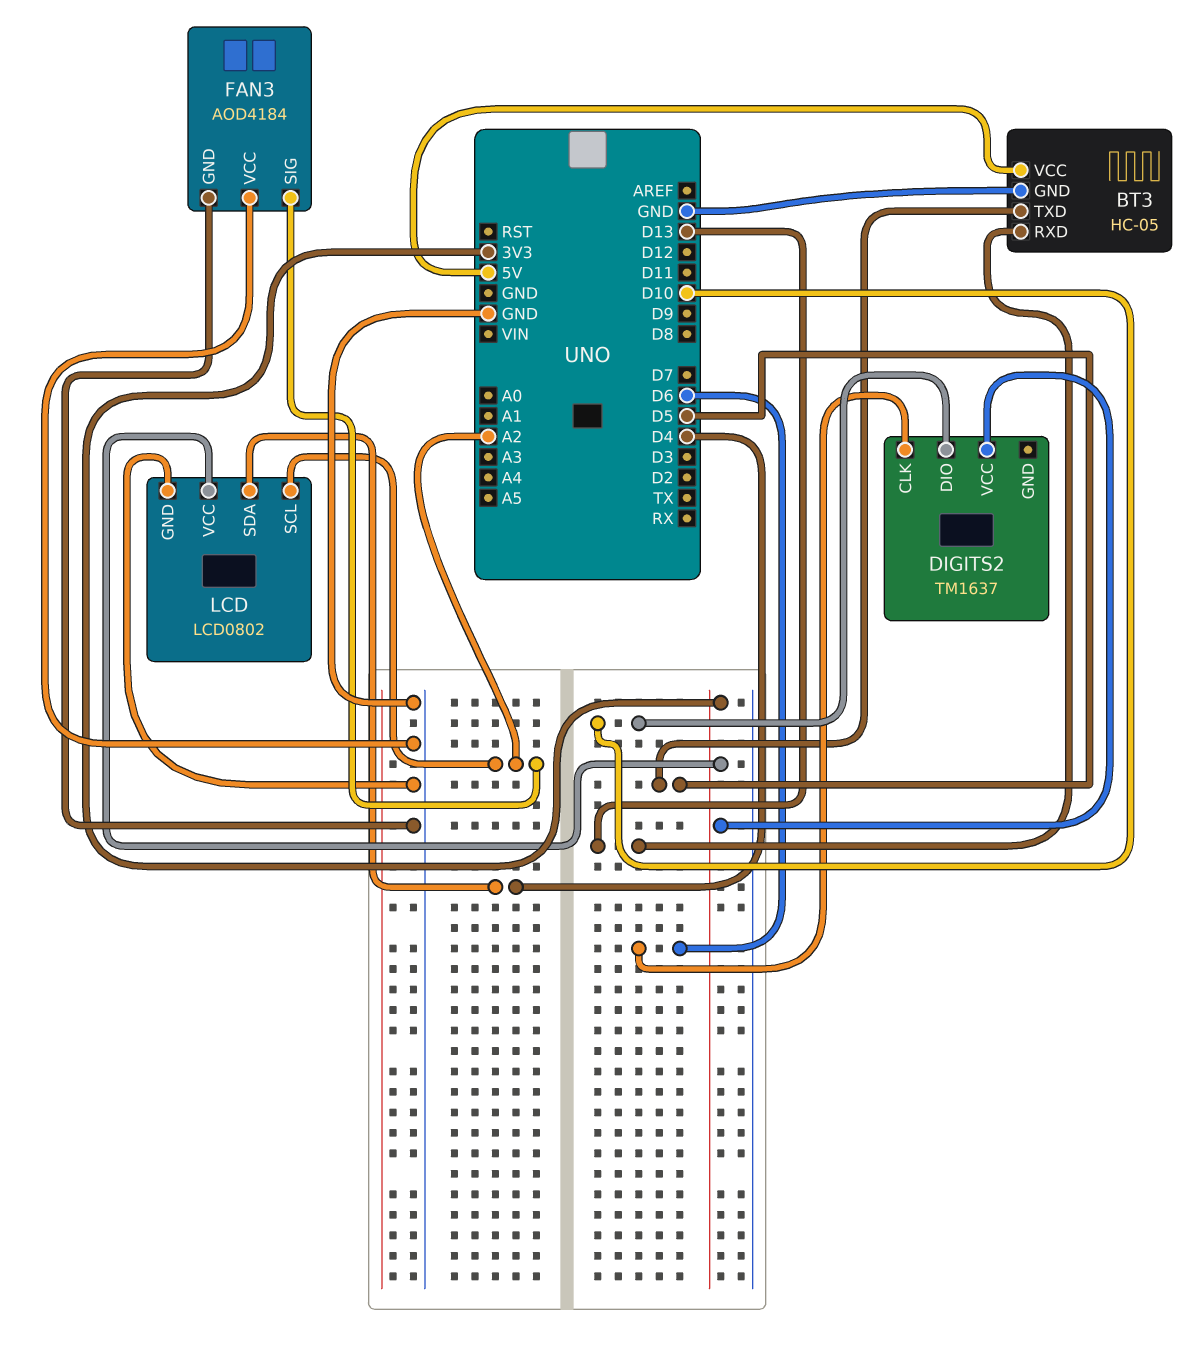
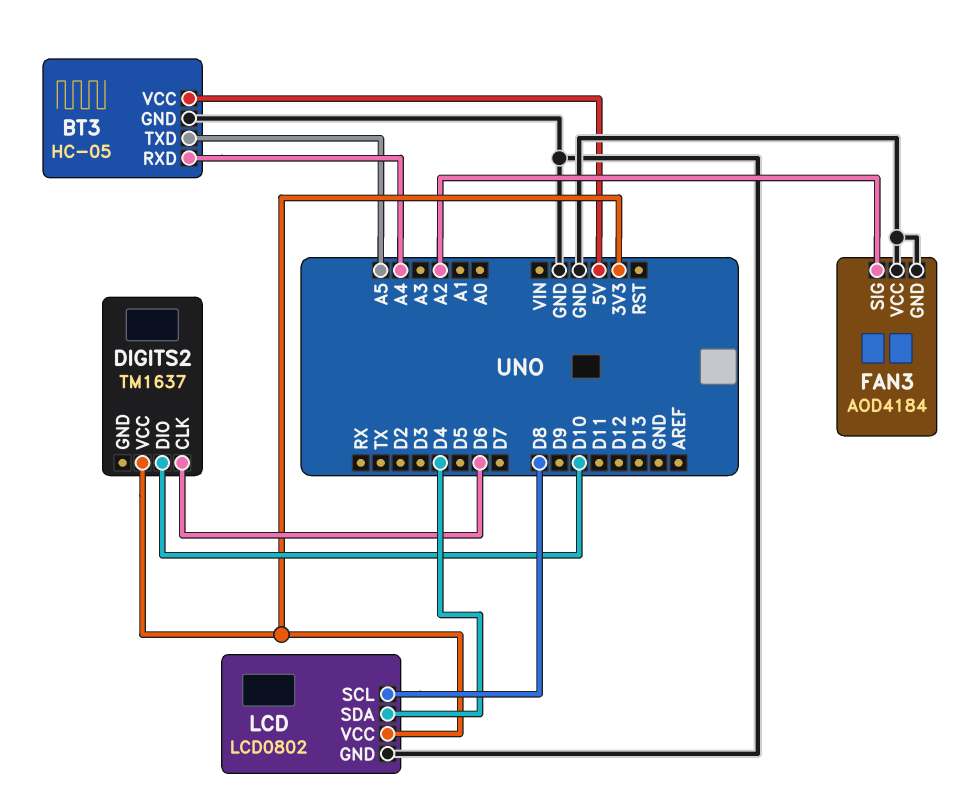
BT3 pin RXD: D13 -> A4
BT3 pin TXD: D5 -> A5
LCD pin SCL: A2 -> D8

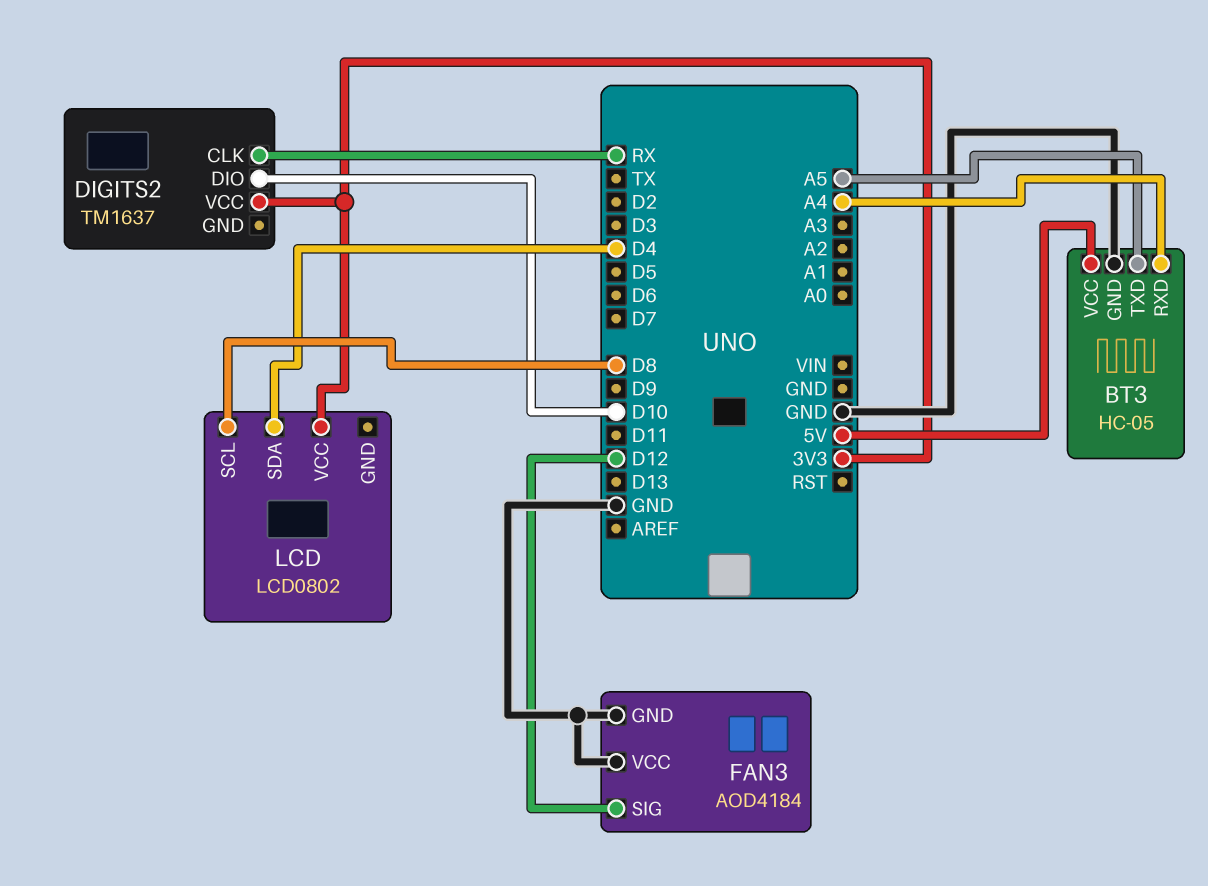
DIGITS2 pin CLK: D6 -> RX
FAN3 pin SIG: A2 -> D12
LCD pin GND: GND -> none

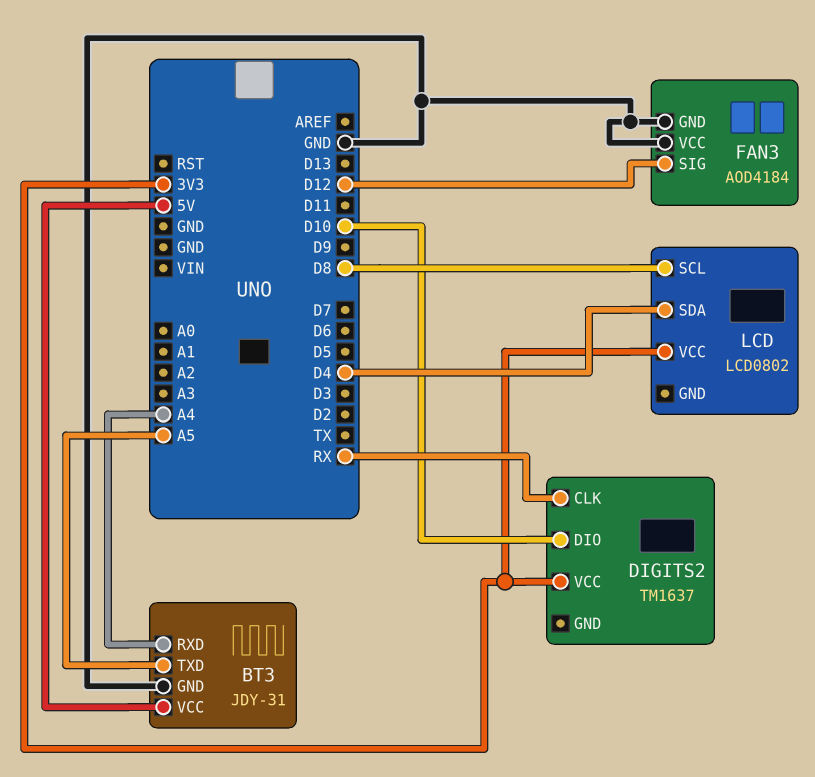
BT3: HC-05 -> JDY-31

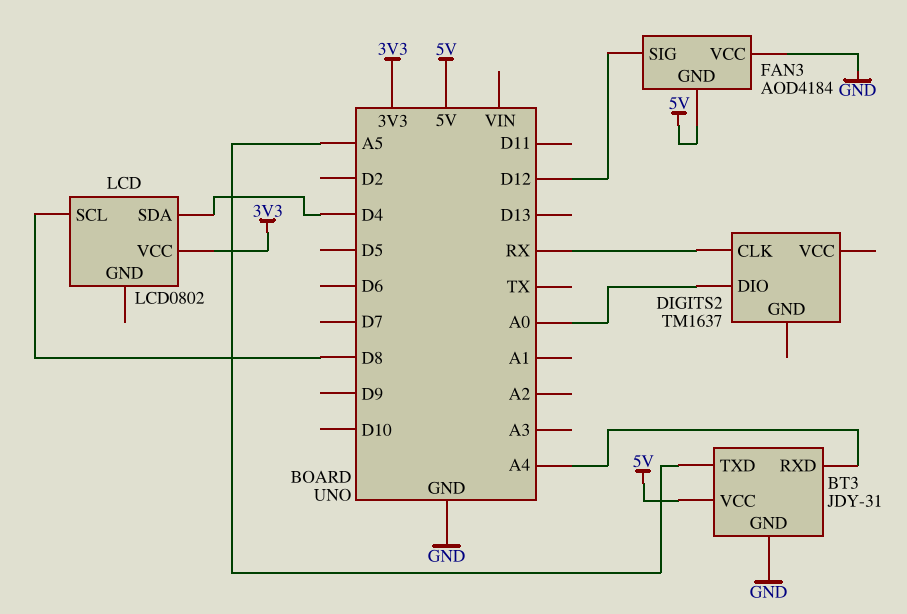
DIGITS2 pin DIO: D10 -> A0
DIGITS2 pin VCC: 3V3 -> none
FAN3 pin GND: GND -> 5V

